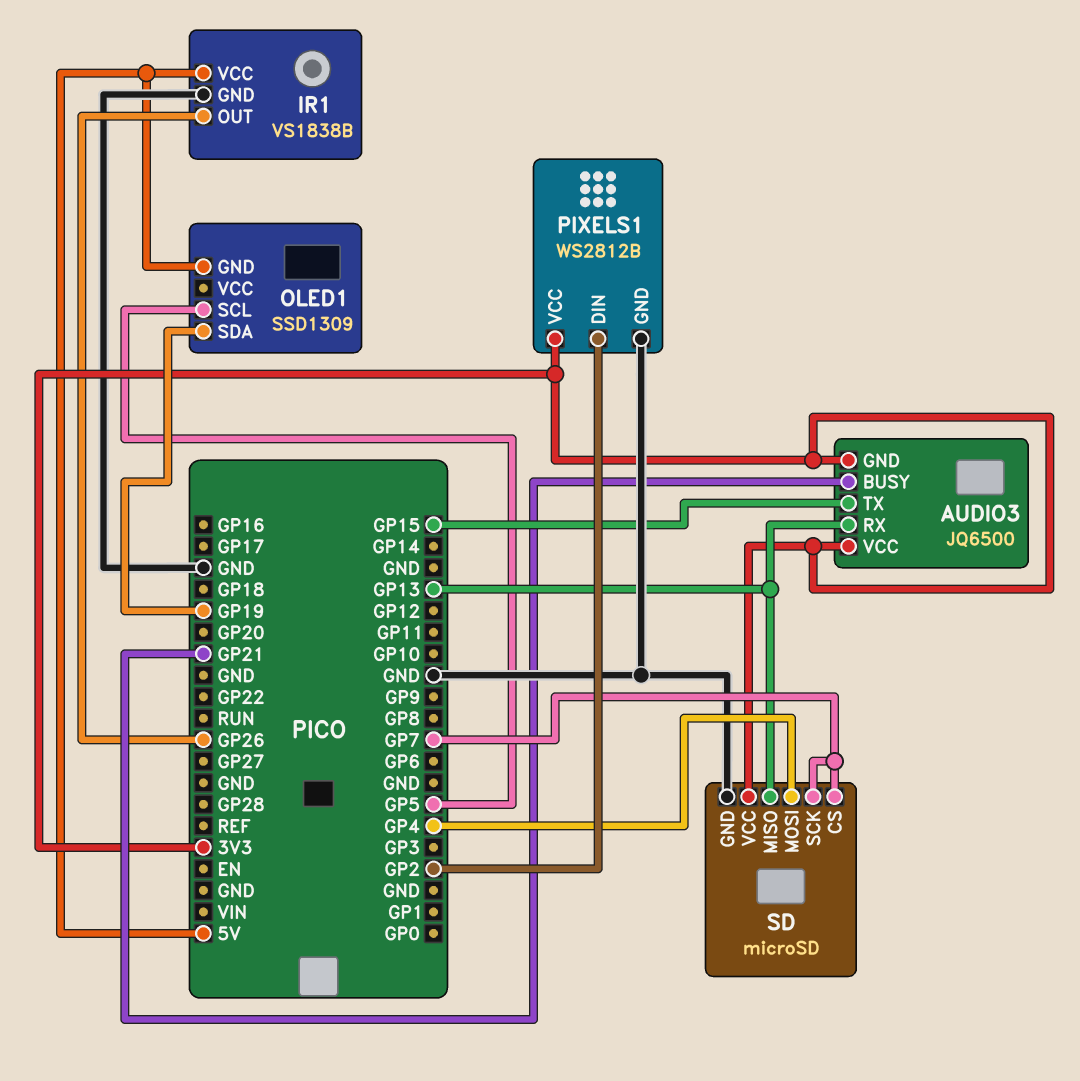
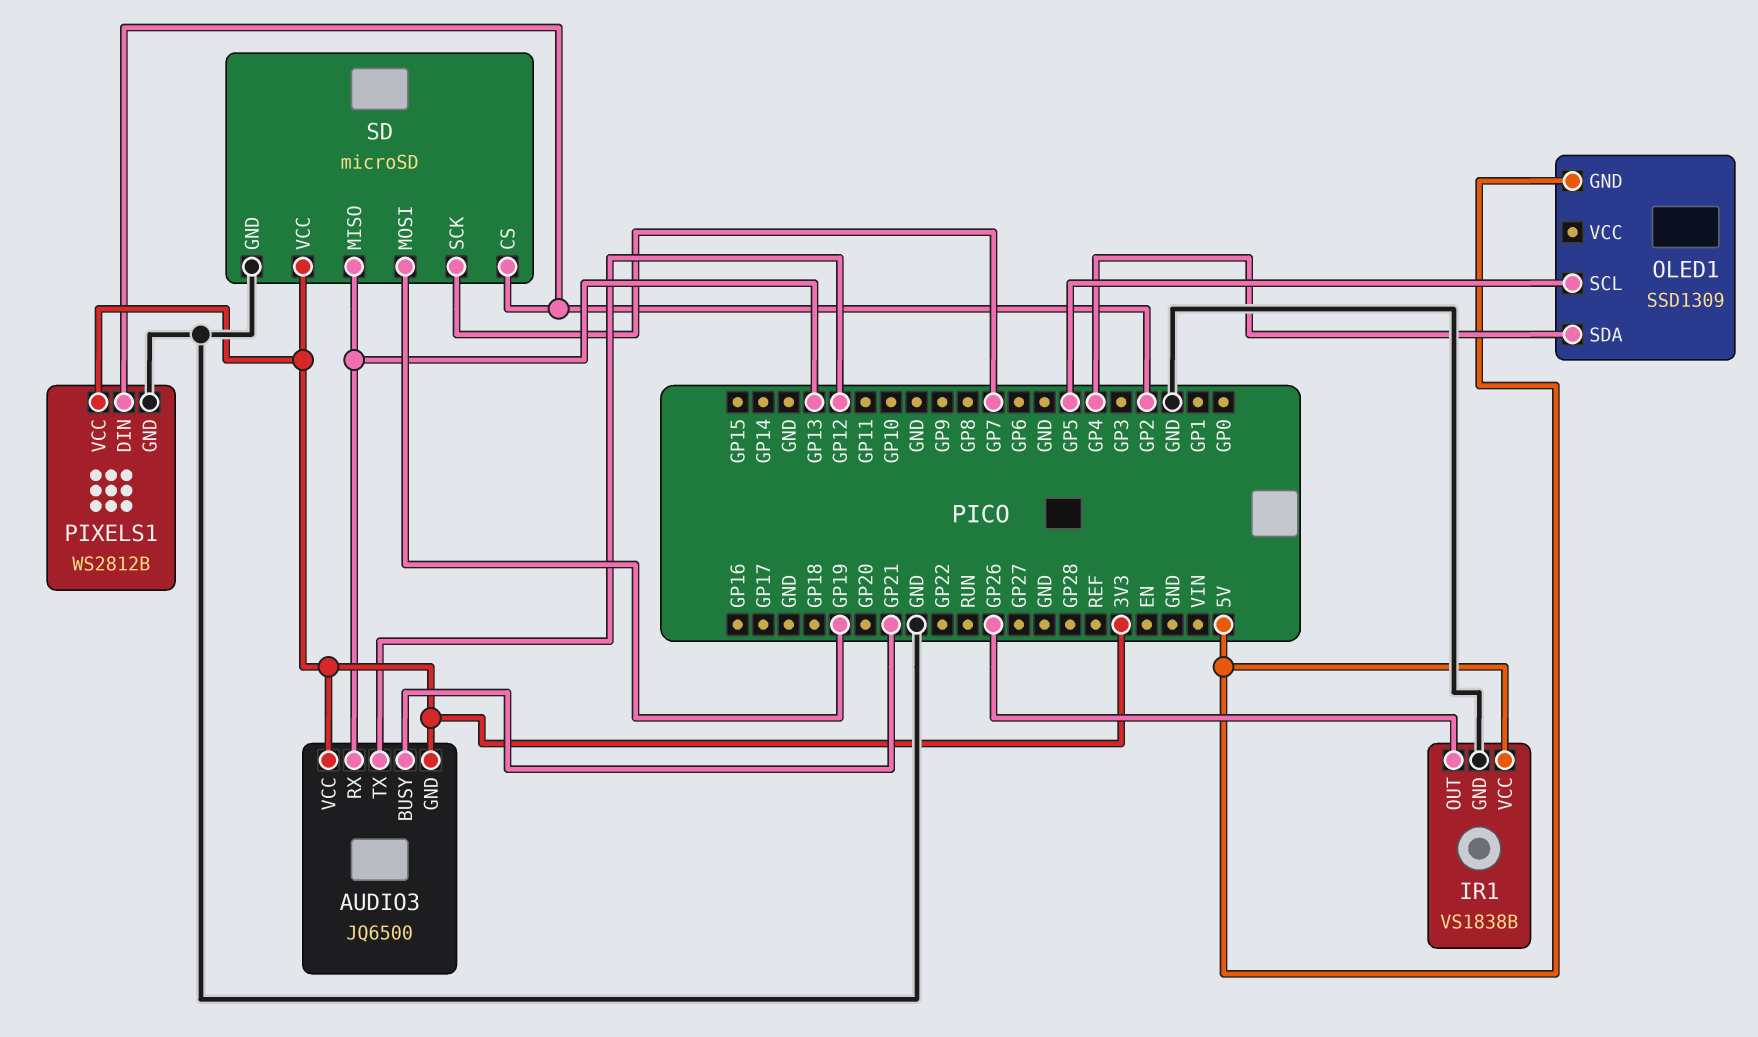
AUDIO3 pin TX: GP15 -> GP12
OLED1 pin SDA: GP19 -> GP4
SD pin CS: GP7 -> GP2
SD pin MOSI: GP4 -> GP19

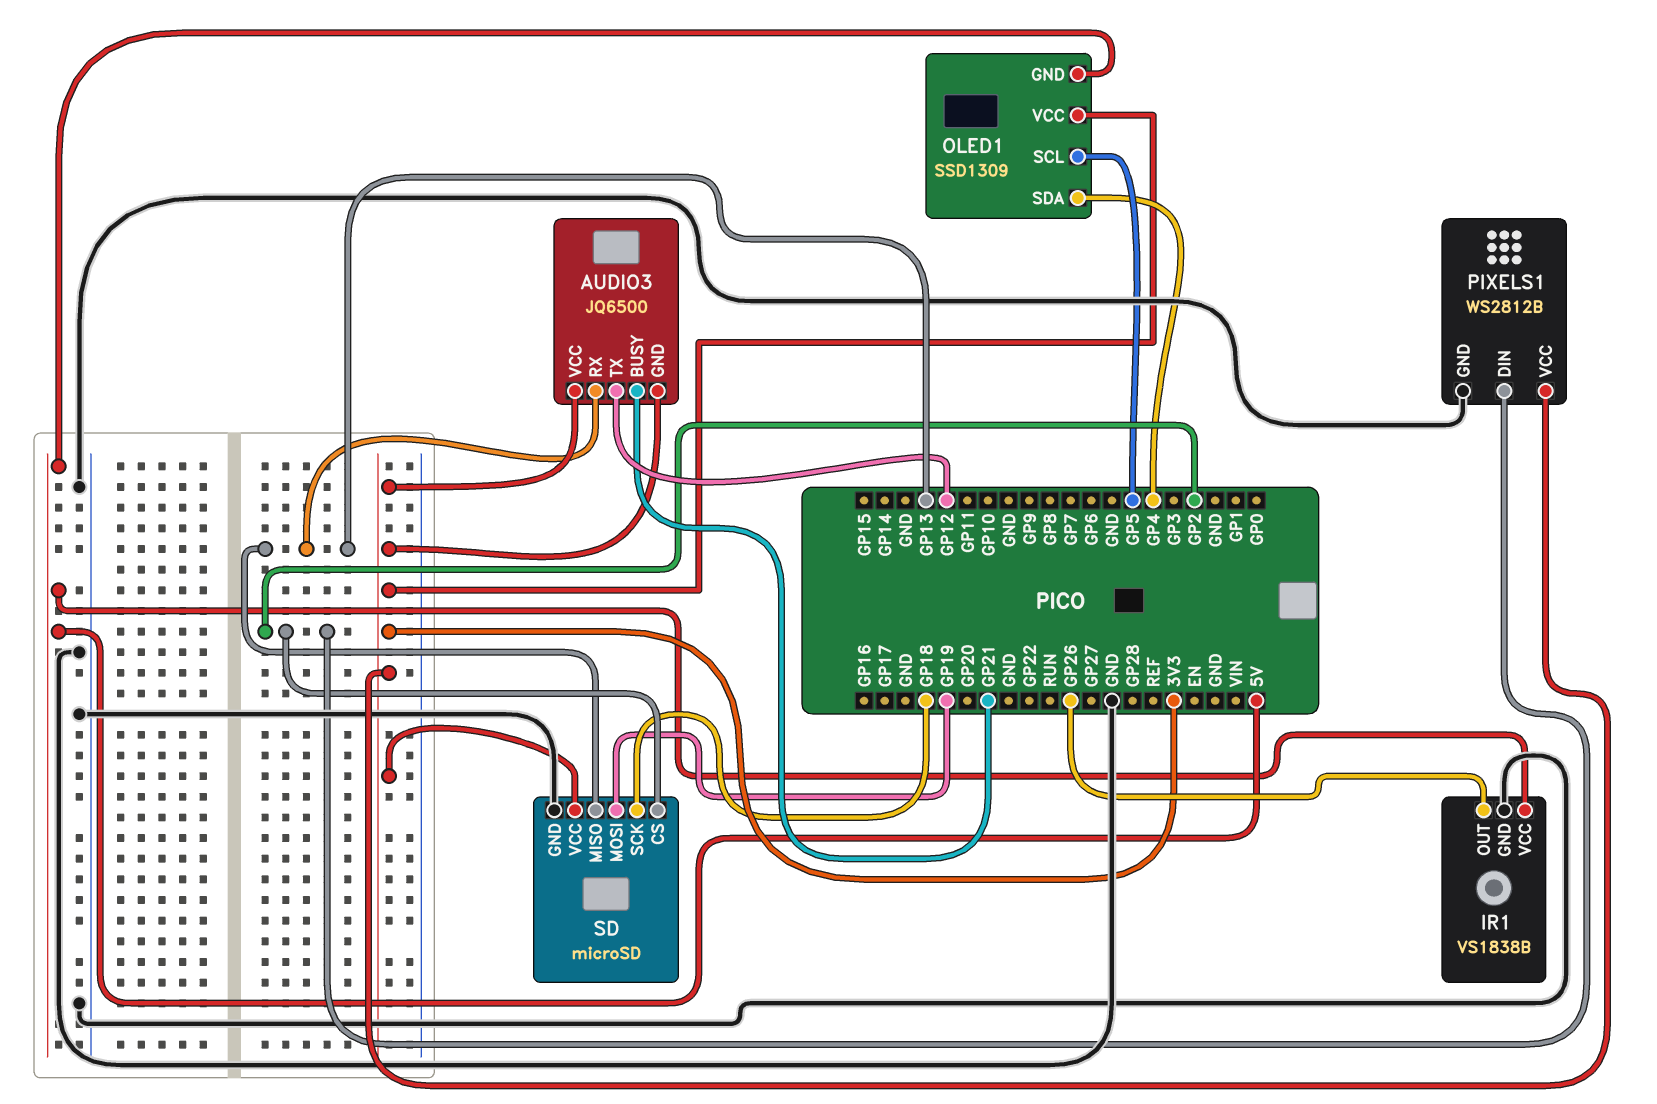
OLED1 pin VCC: none -> 3V3
SD pin SCK: GP7 -> GP18

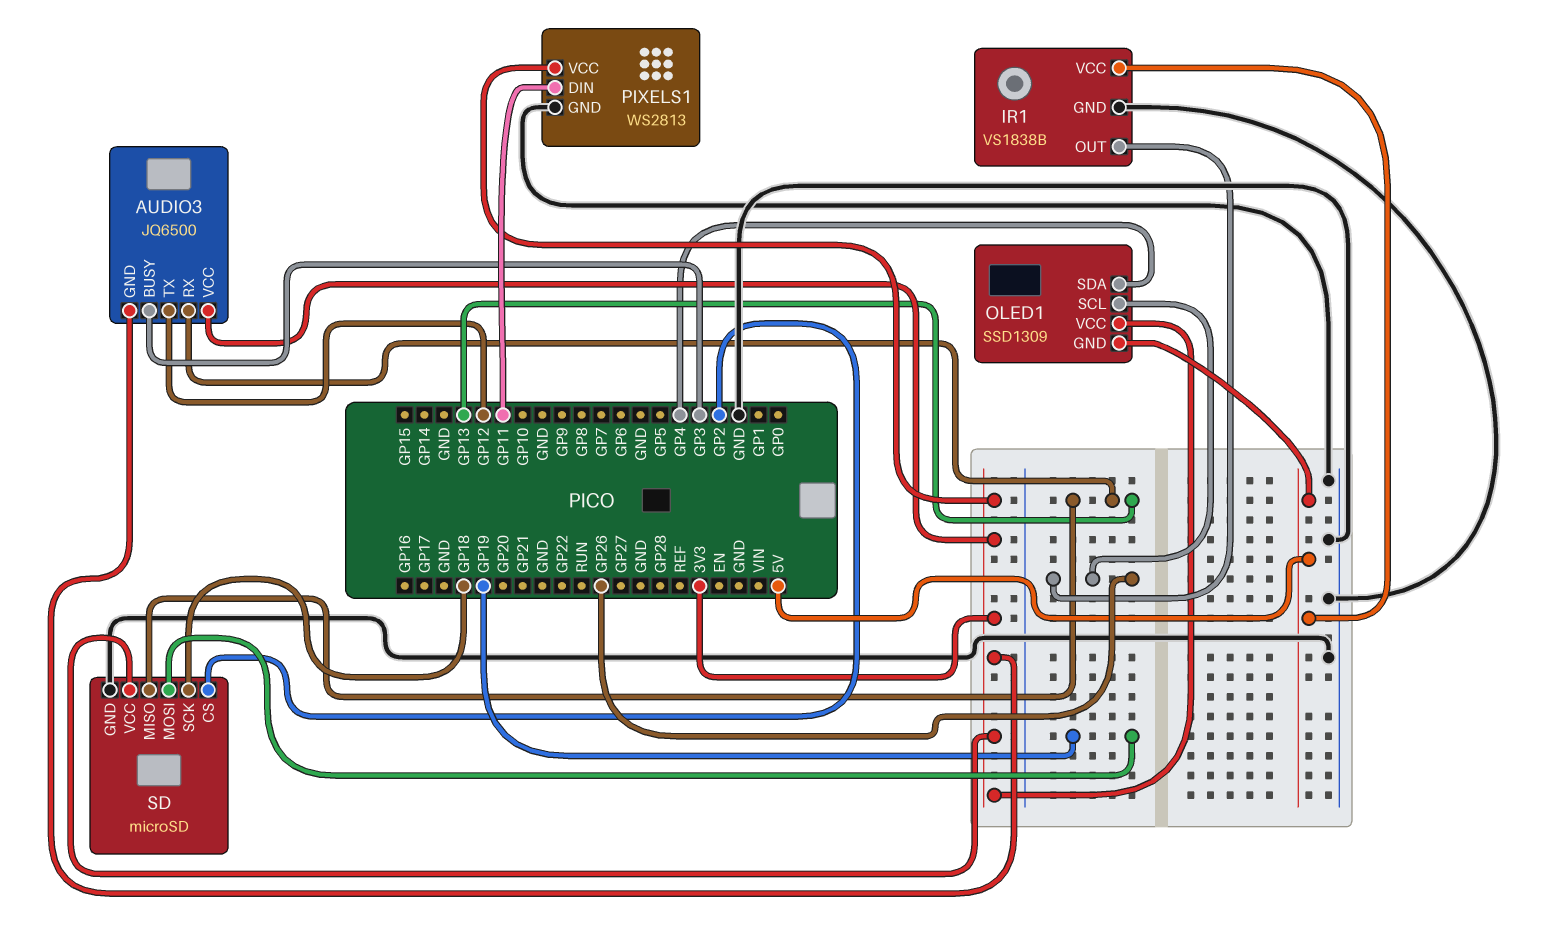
AUDIO3 pin BUSY: GP21 -> GP3
OLED1 pin SCL: GP5 -> GP26
PIXELS1: WS2812B -> WS2813
PIXELS1 pin DIN: GP2 -> GP11

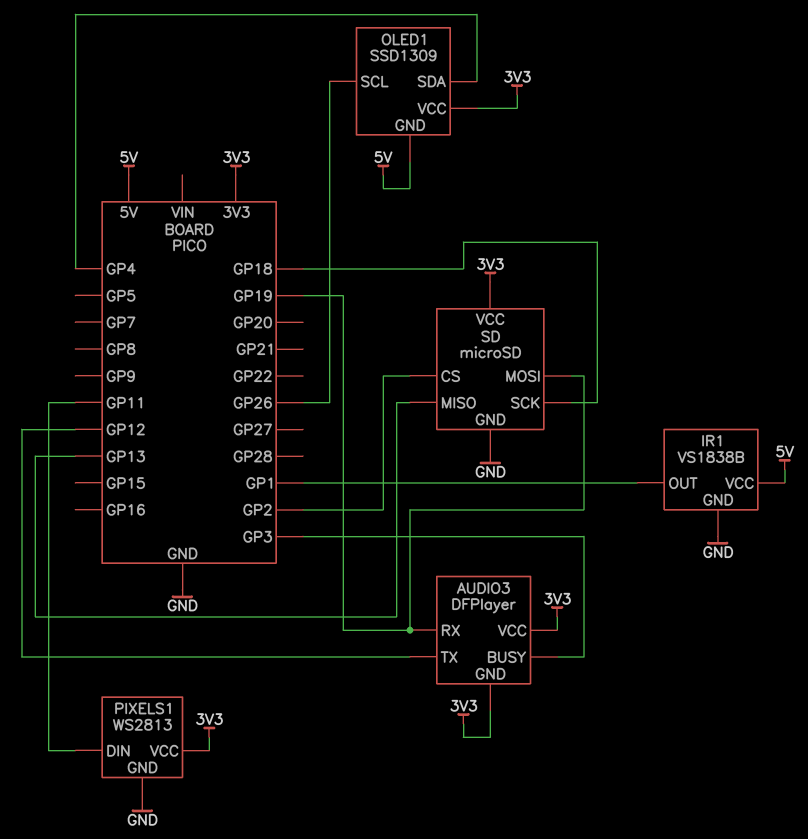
AUDIO3: JQ6500 -> DFPlayer
AUDIO3 pin RX: GP13 -> GP19
IR1 pin OUT: GP26 -> GP1

